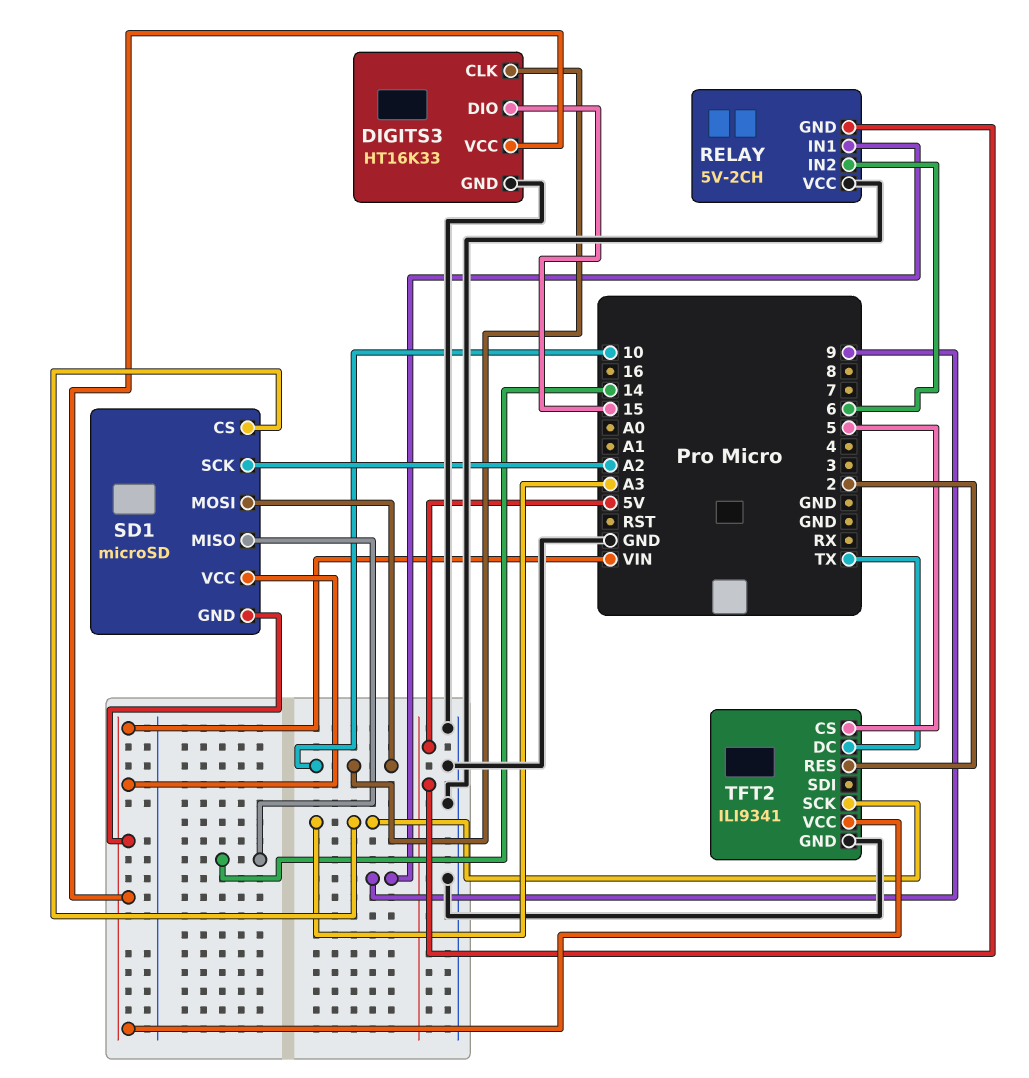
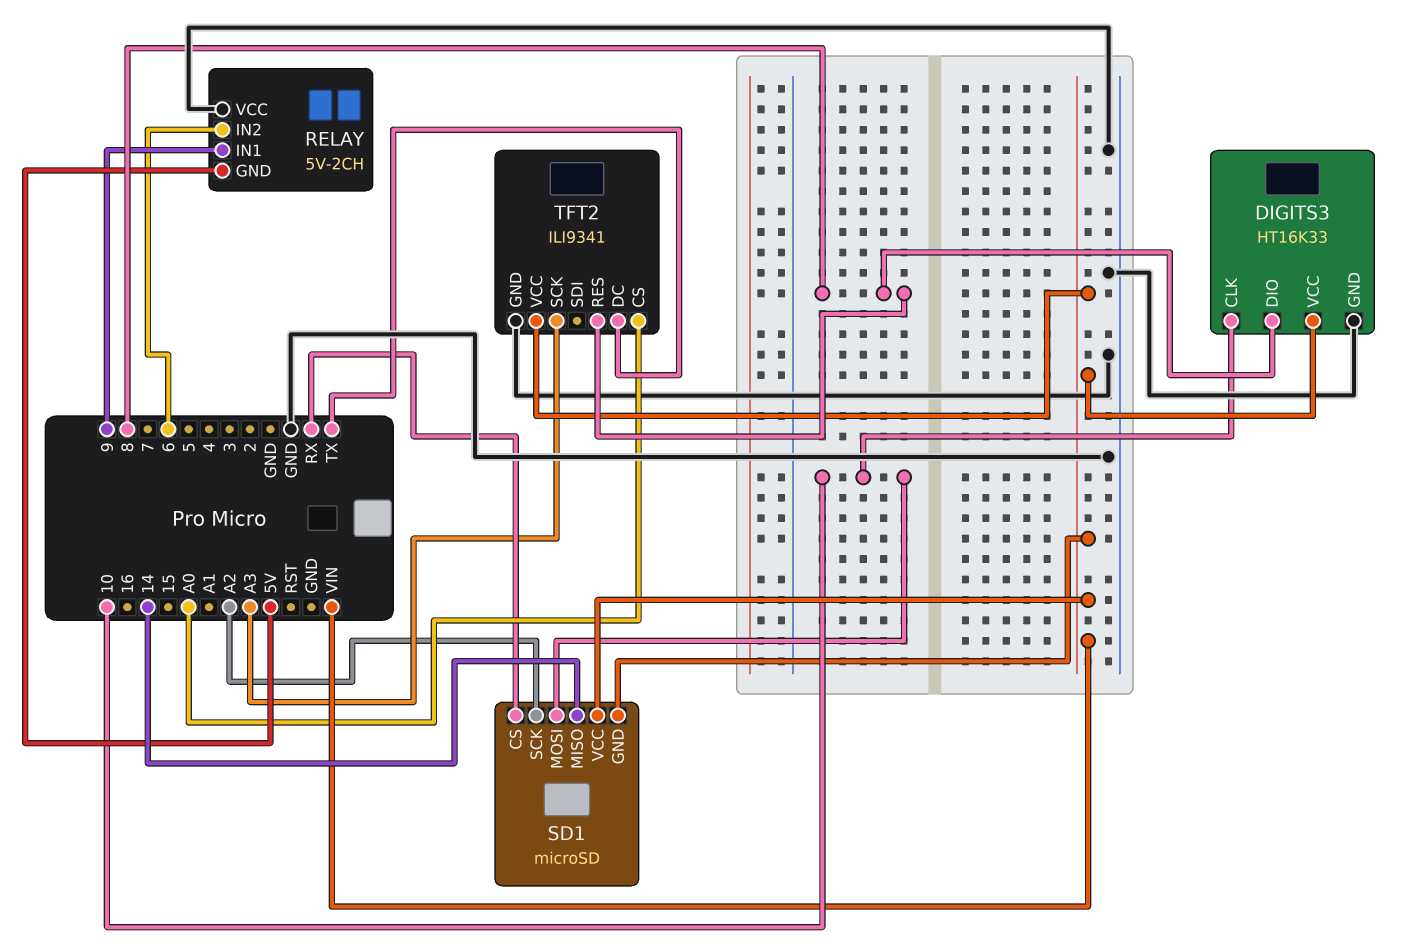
DIGITS3 pin DIO: 15 -> 8
SD1 pin CS: A3 -> RX
TFT2 pin CS: 5 -> A0
TFT2 pin RES: 2 -> 8

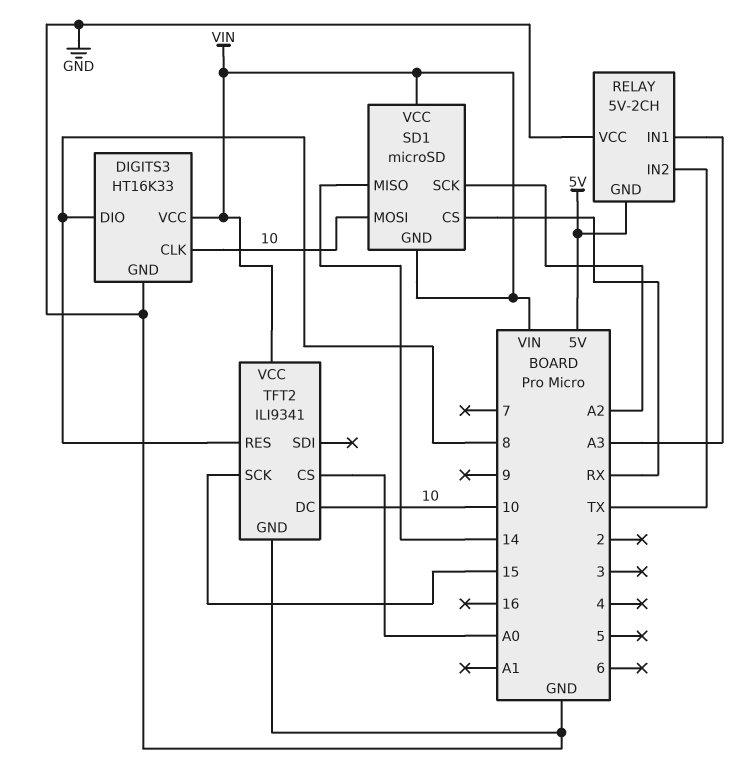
RELAY pin IN1: 9 -> A3
RELAY pin IN2: 6 -> TX
TFT2 pin DC: TX -> 10
TFT2 pin SCK: A3 -> 15

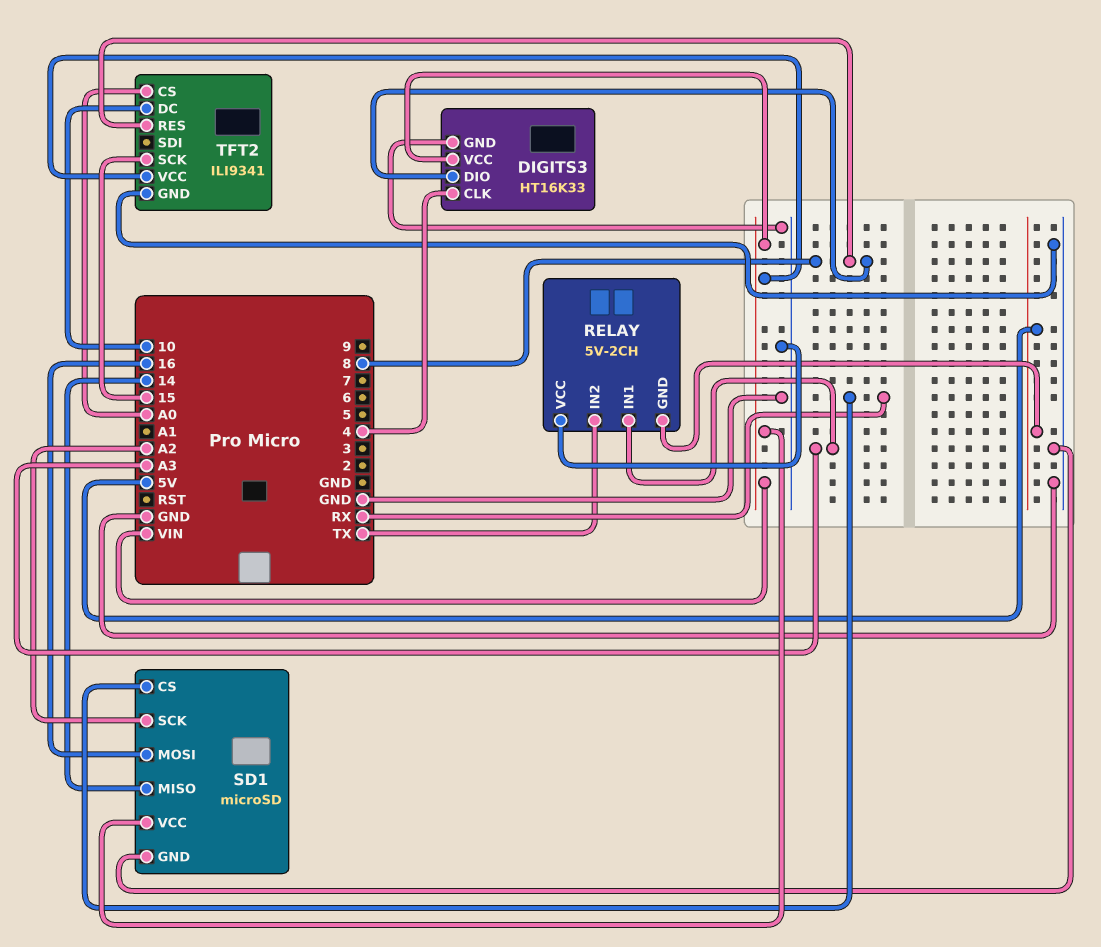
DIGITS3 pin CLK: 10 -> 4
SD1 pin GND: VIN -> GND
SD1 pin MOSI: 10 -> 16

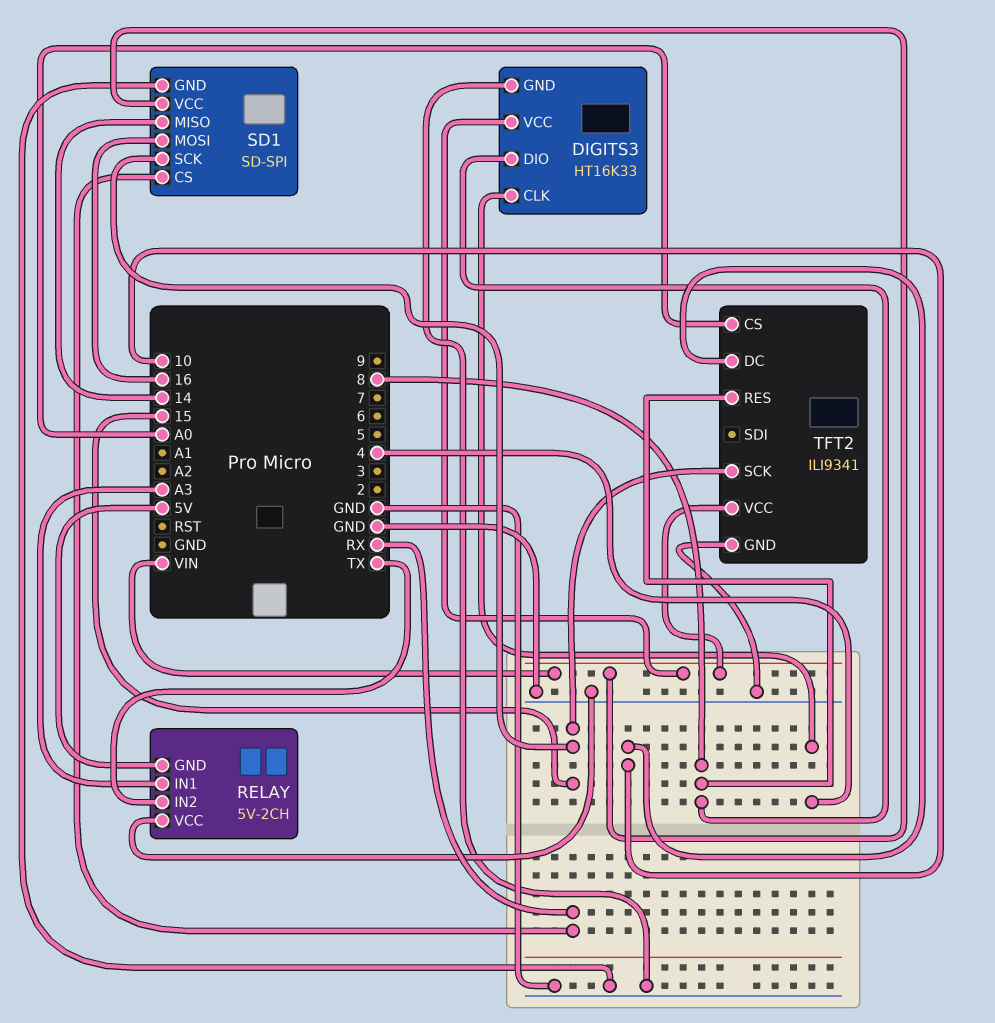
SD1: microSD -> SD-SPI
SD1 pin SCK: A2 -> 15

